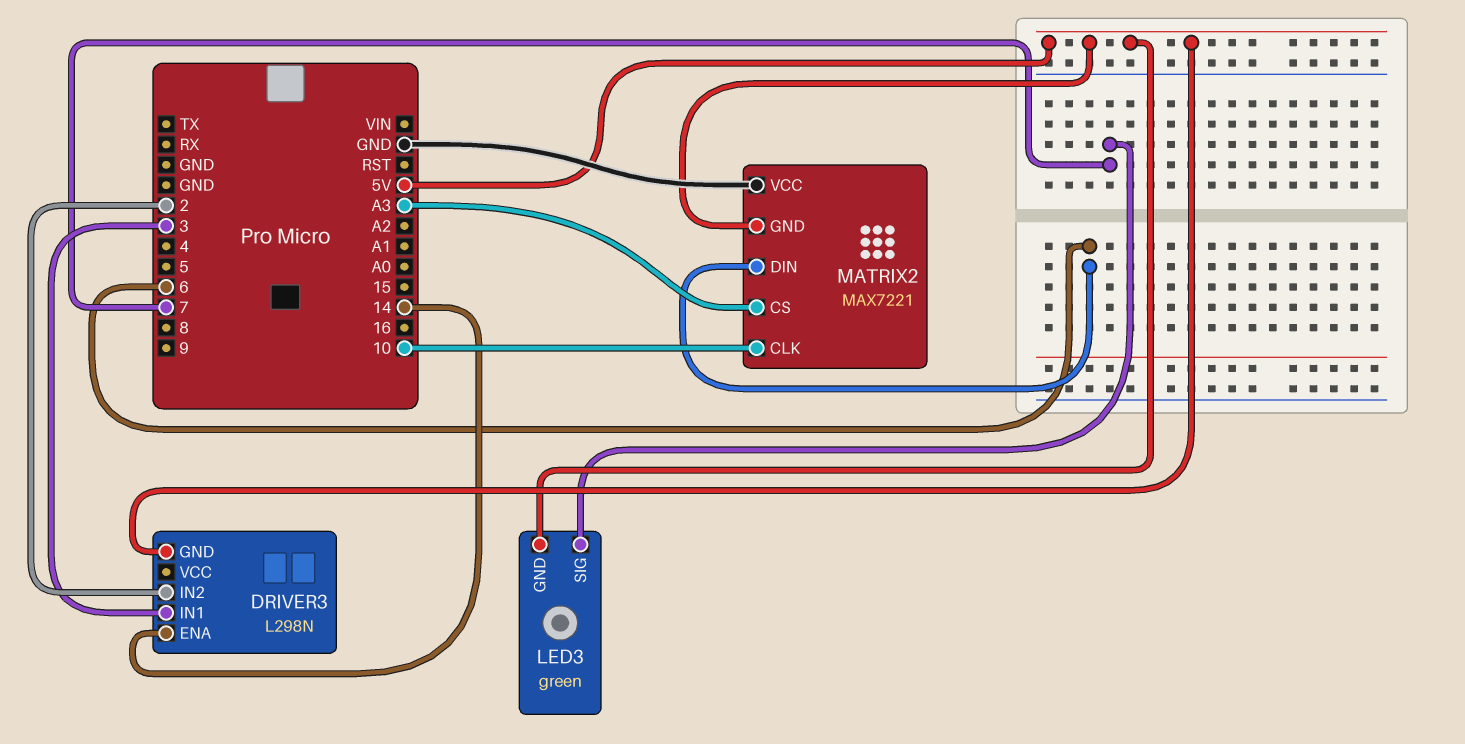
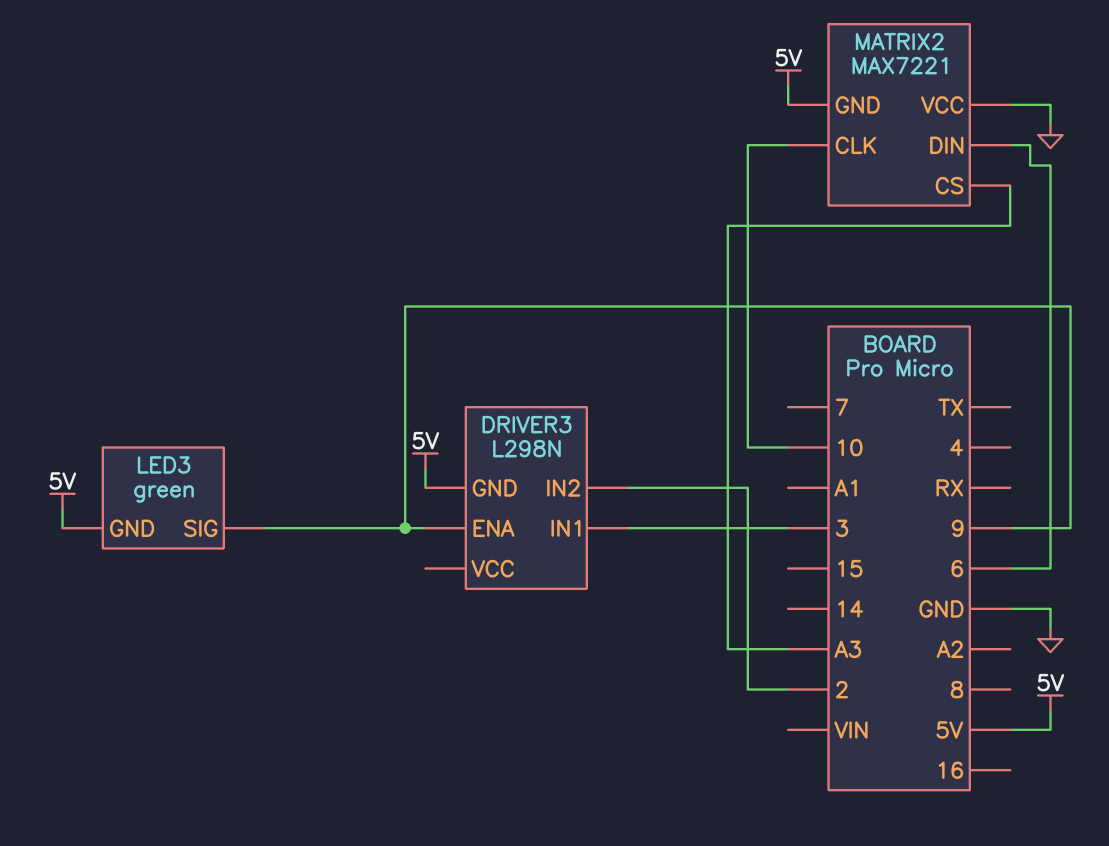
DRIVER3 pin ENA: 14 -> 9
LED3 pin SIG: 7 -> 9

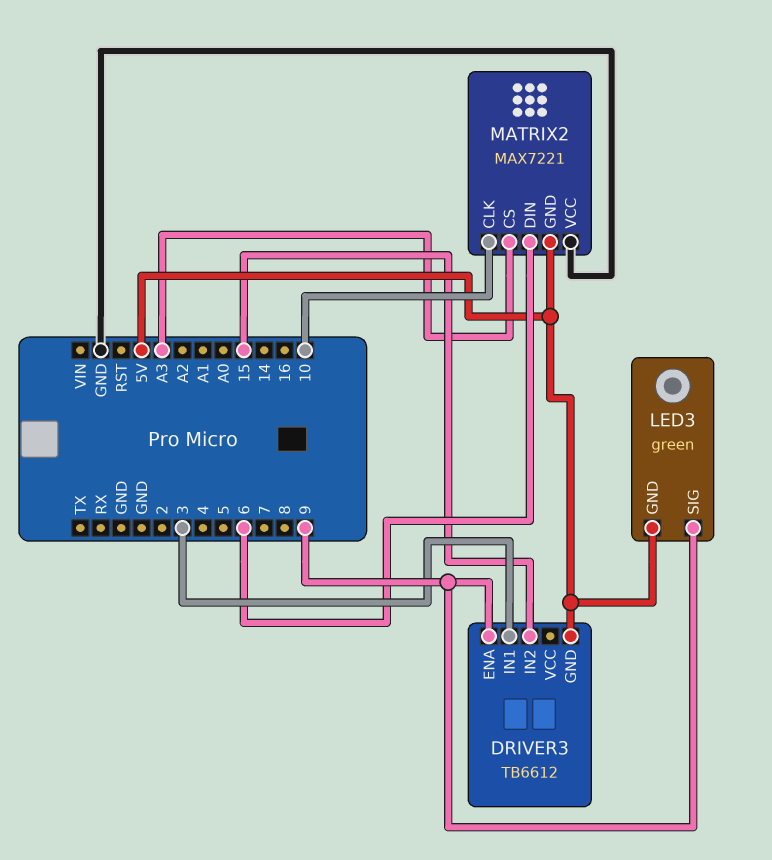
DRIVER3: L298N -> TB6612
DRIVER3 pin IN2: 2 -> 15

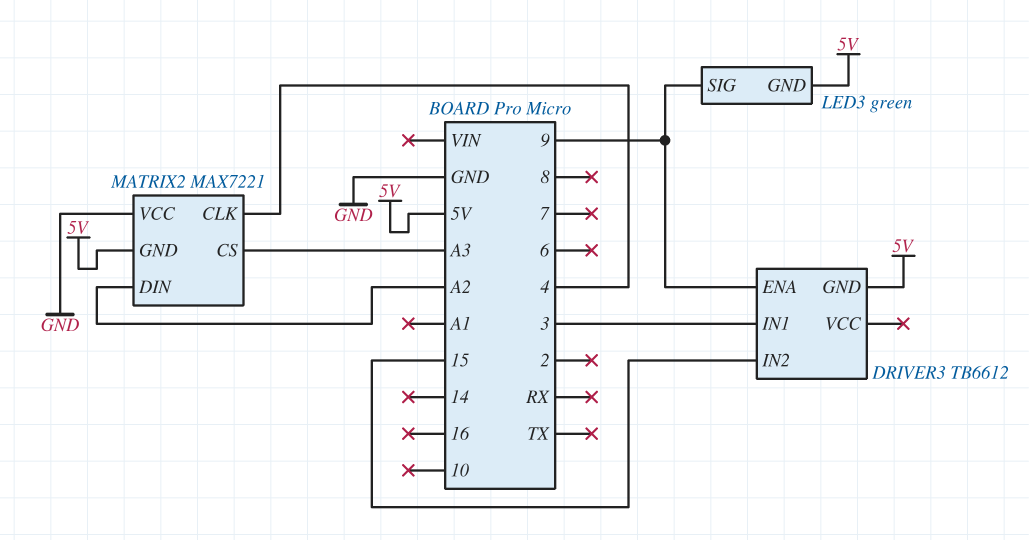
MATRIX2 pin CLK: 10 -> 4
MATRIX2 pin DIN: 6 -> A2

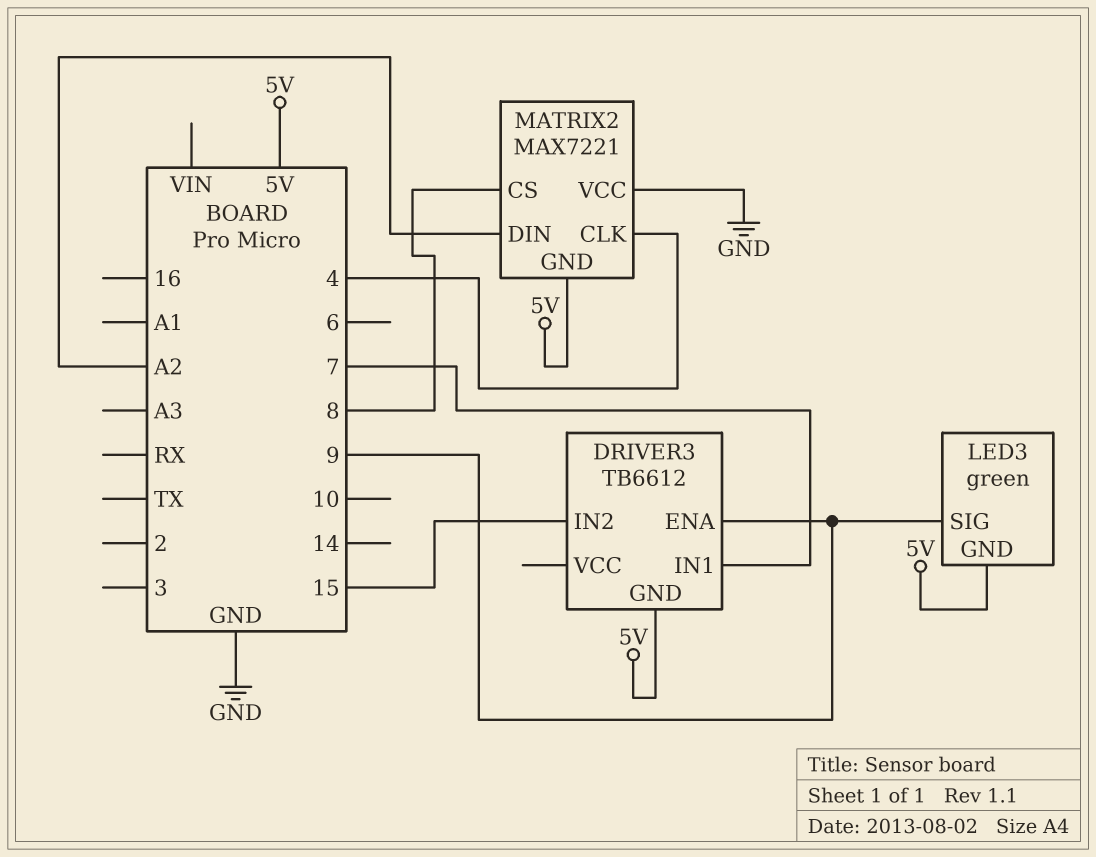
DRIVER3 pin IN1: 3 -> 7
MATRIX2 pin CS: A3 -> 8

